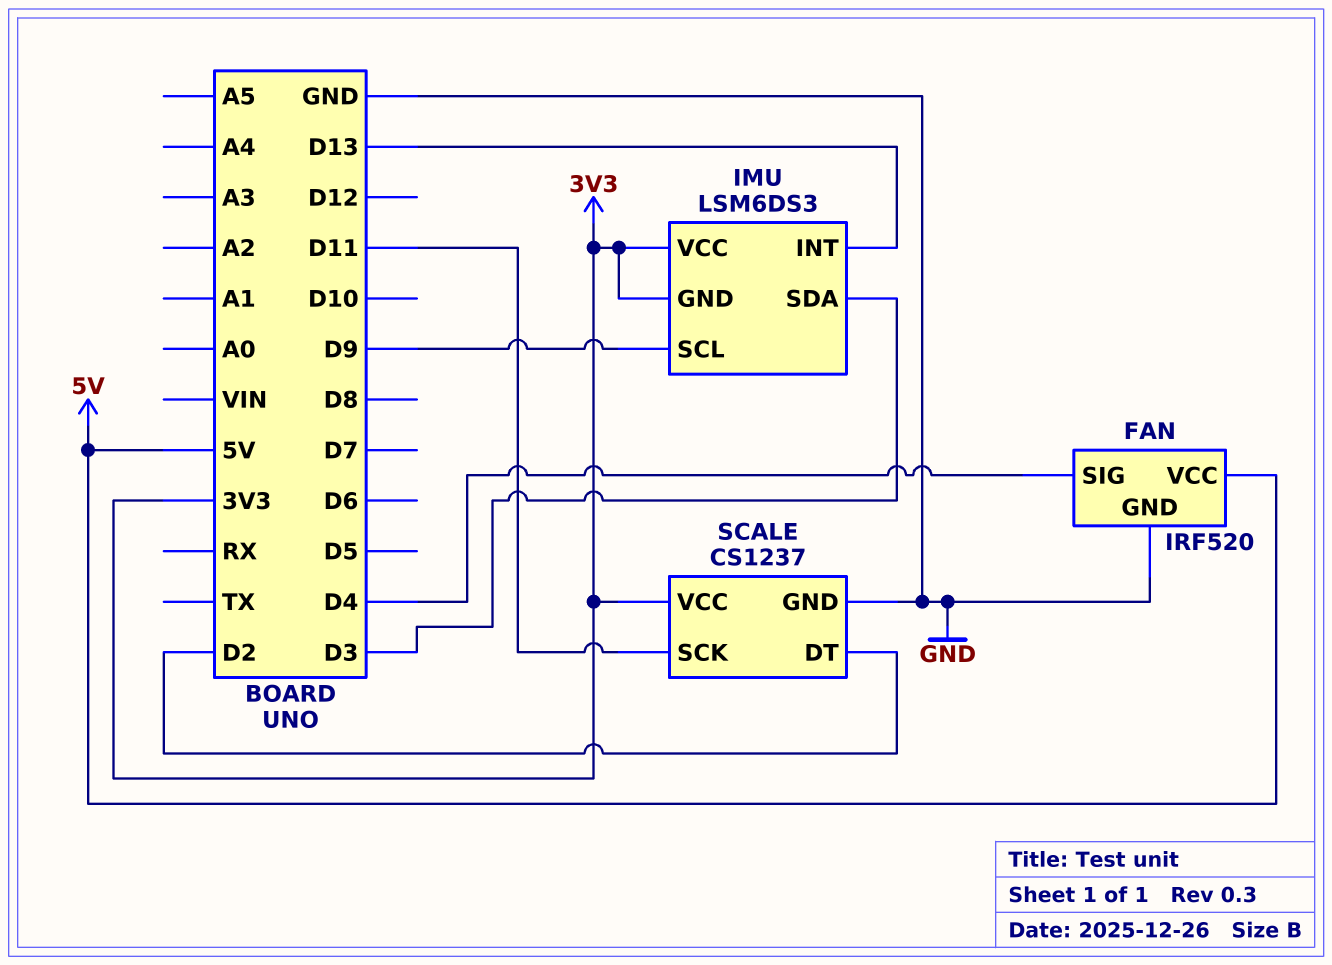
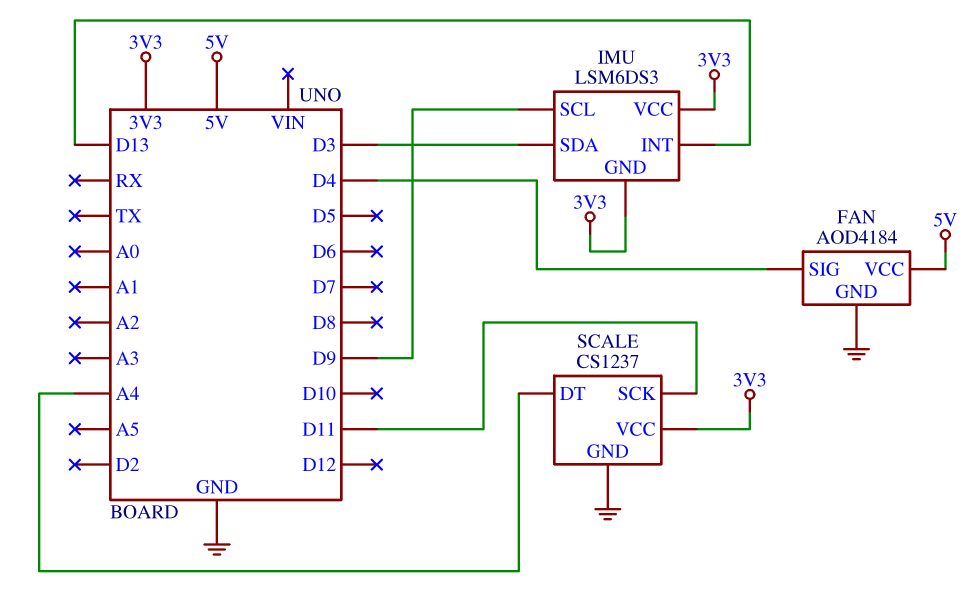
FAN: IRF520 -> AOD4184
SCALE pin DT: D2 -> A4

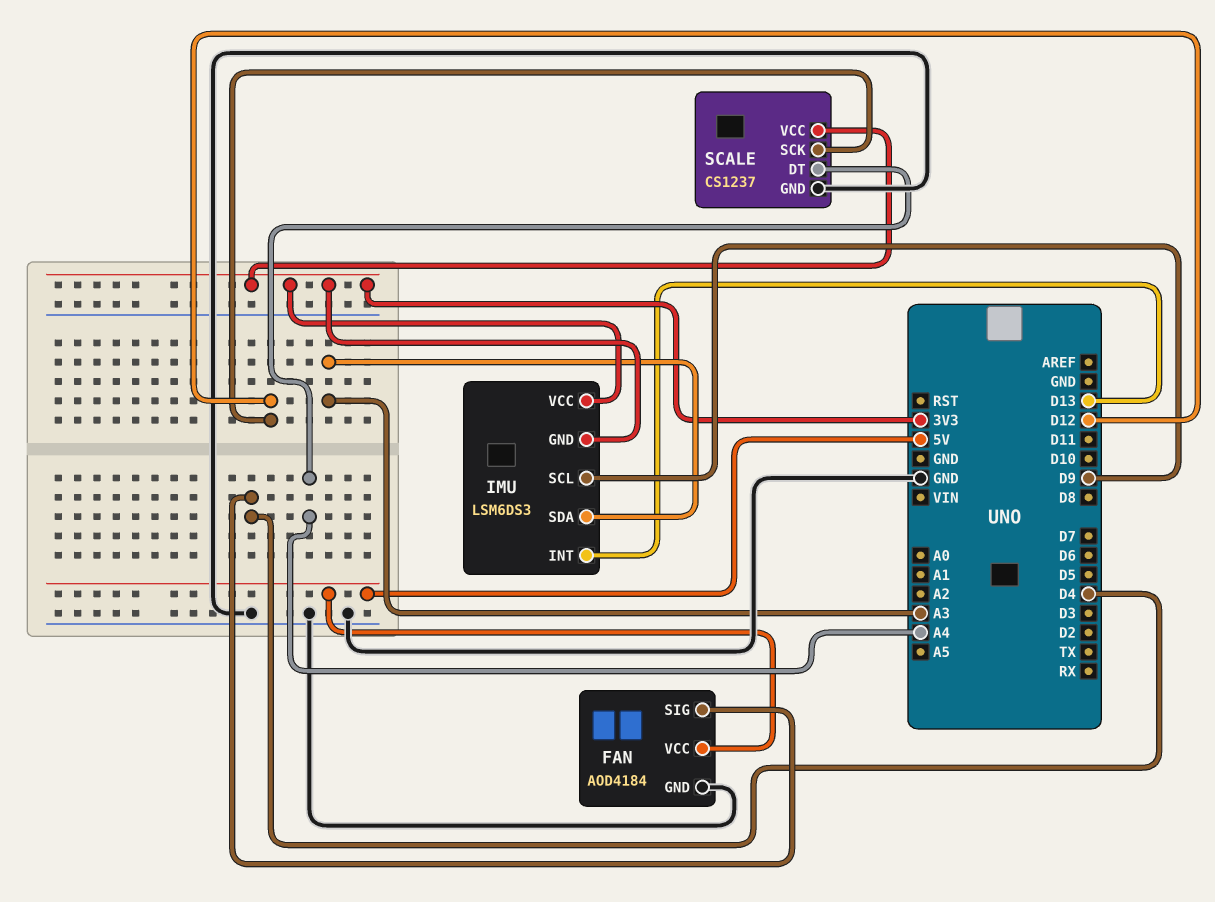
IMU pin SDA: D3 -> A3
SCALE pin SCK: D11 -> D12

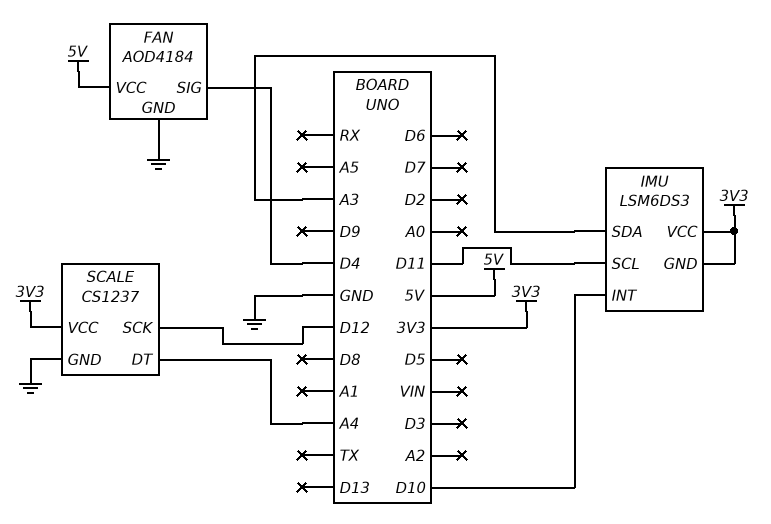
IMU pin INT: D13 -> D10
IMU pin SCL: D9 -> D11

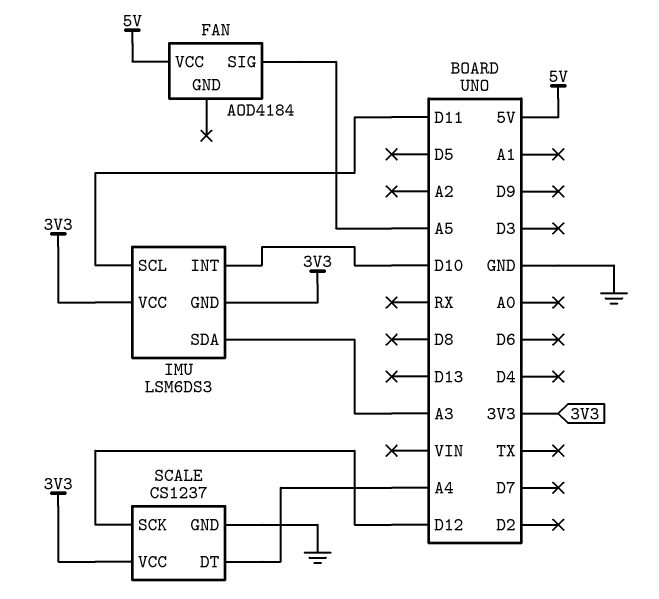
FAN pin GND: GND -> none
FAN pin SIG: D4 -> A5

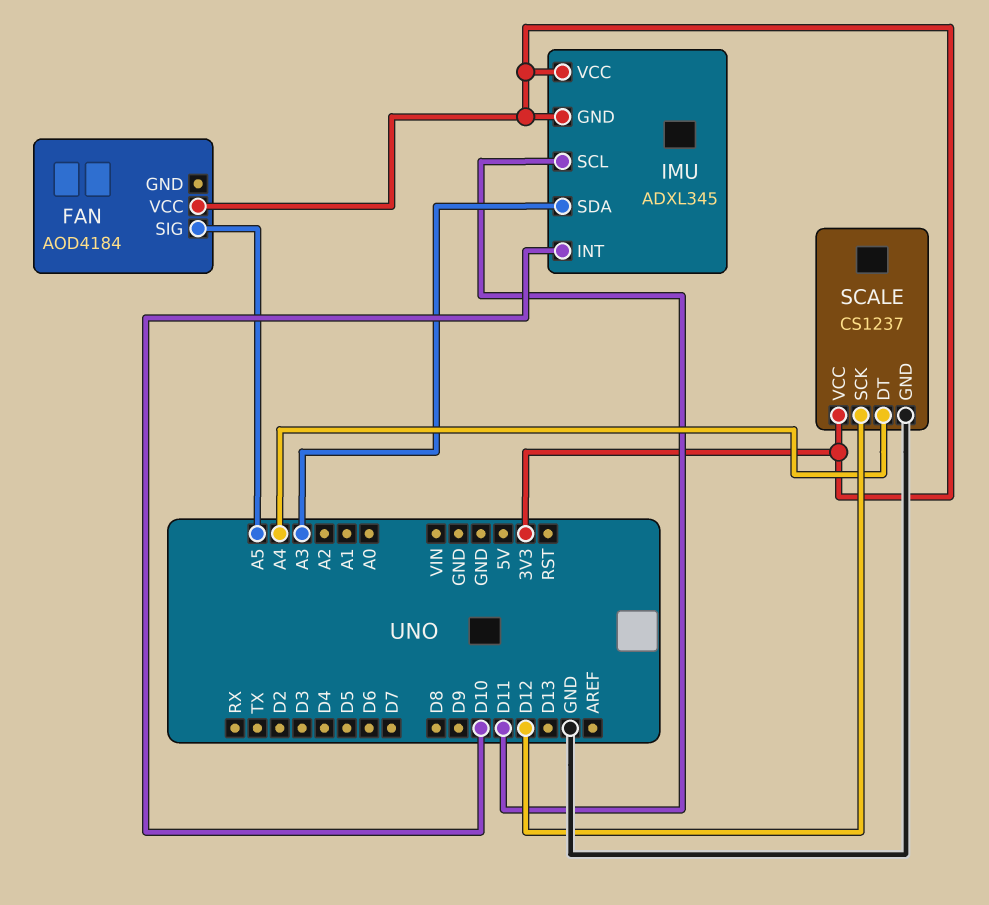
FAN pin VCC: 5V -> 3V3
IMU: LSM6DS3 -> ADXL345

